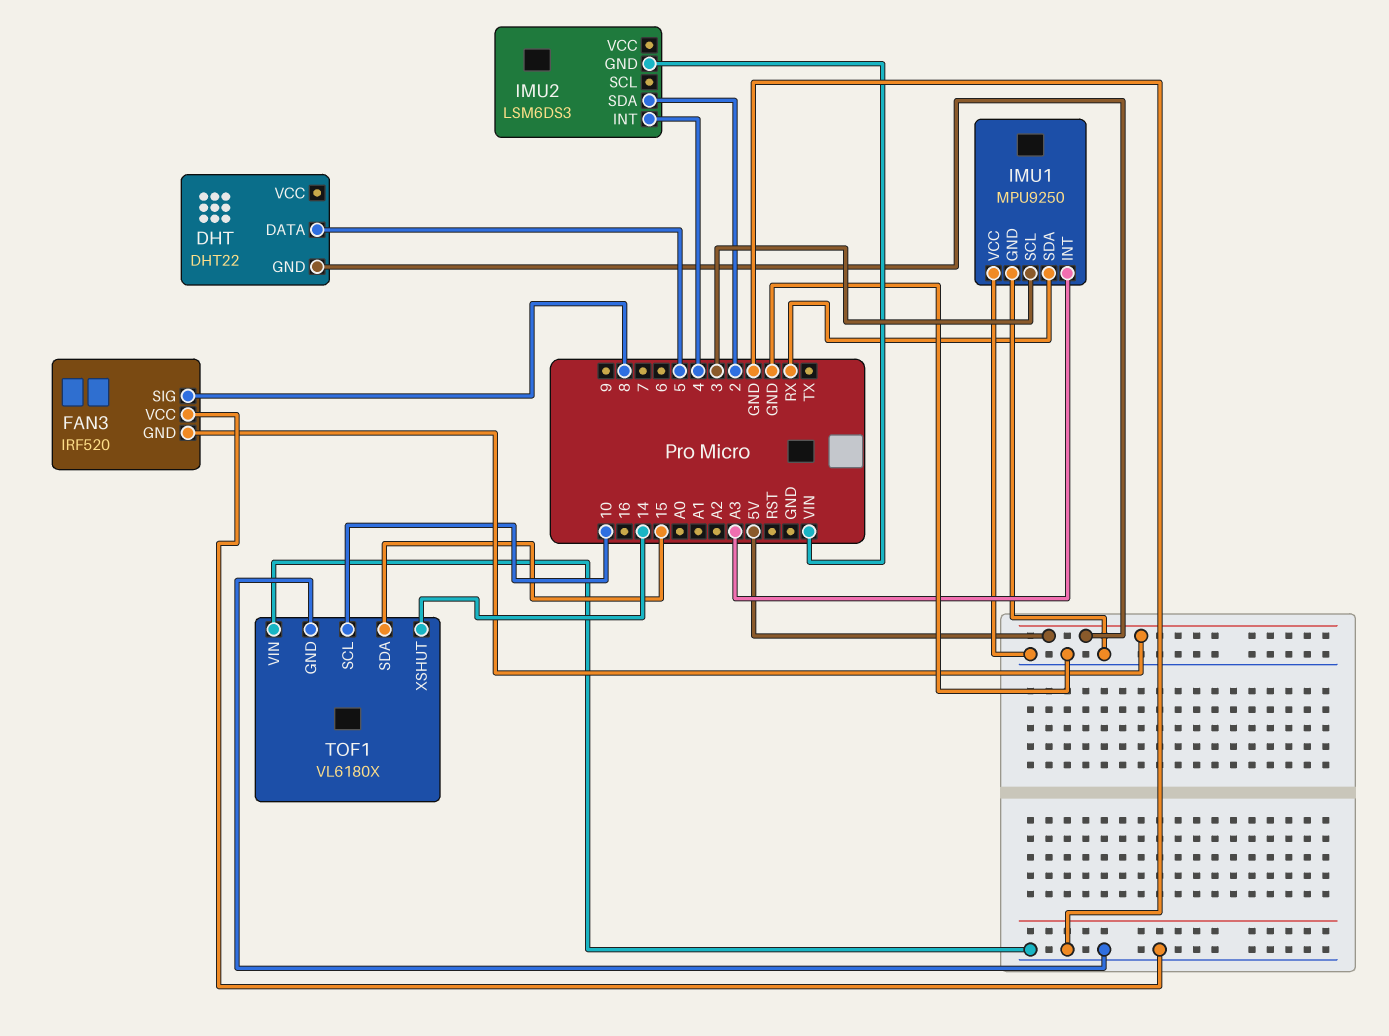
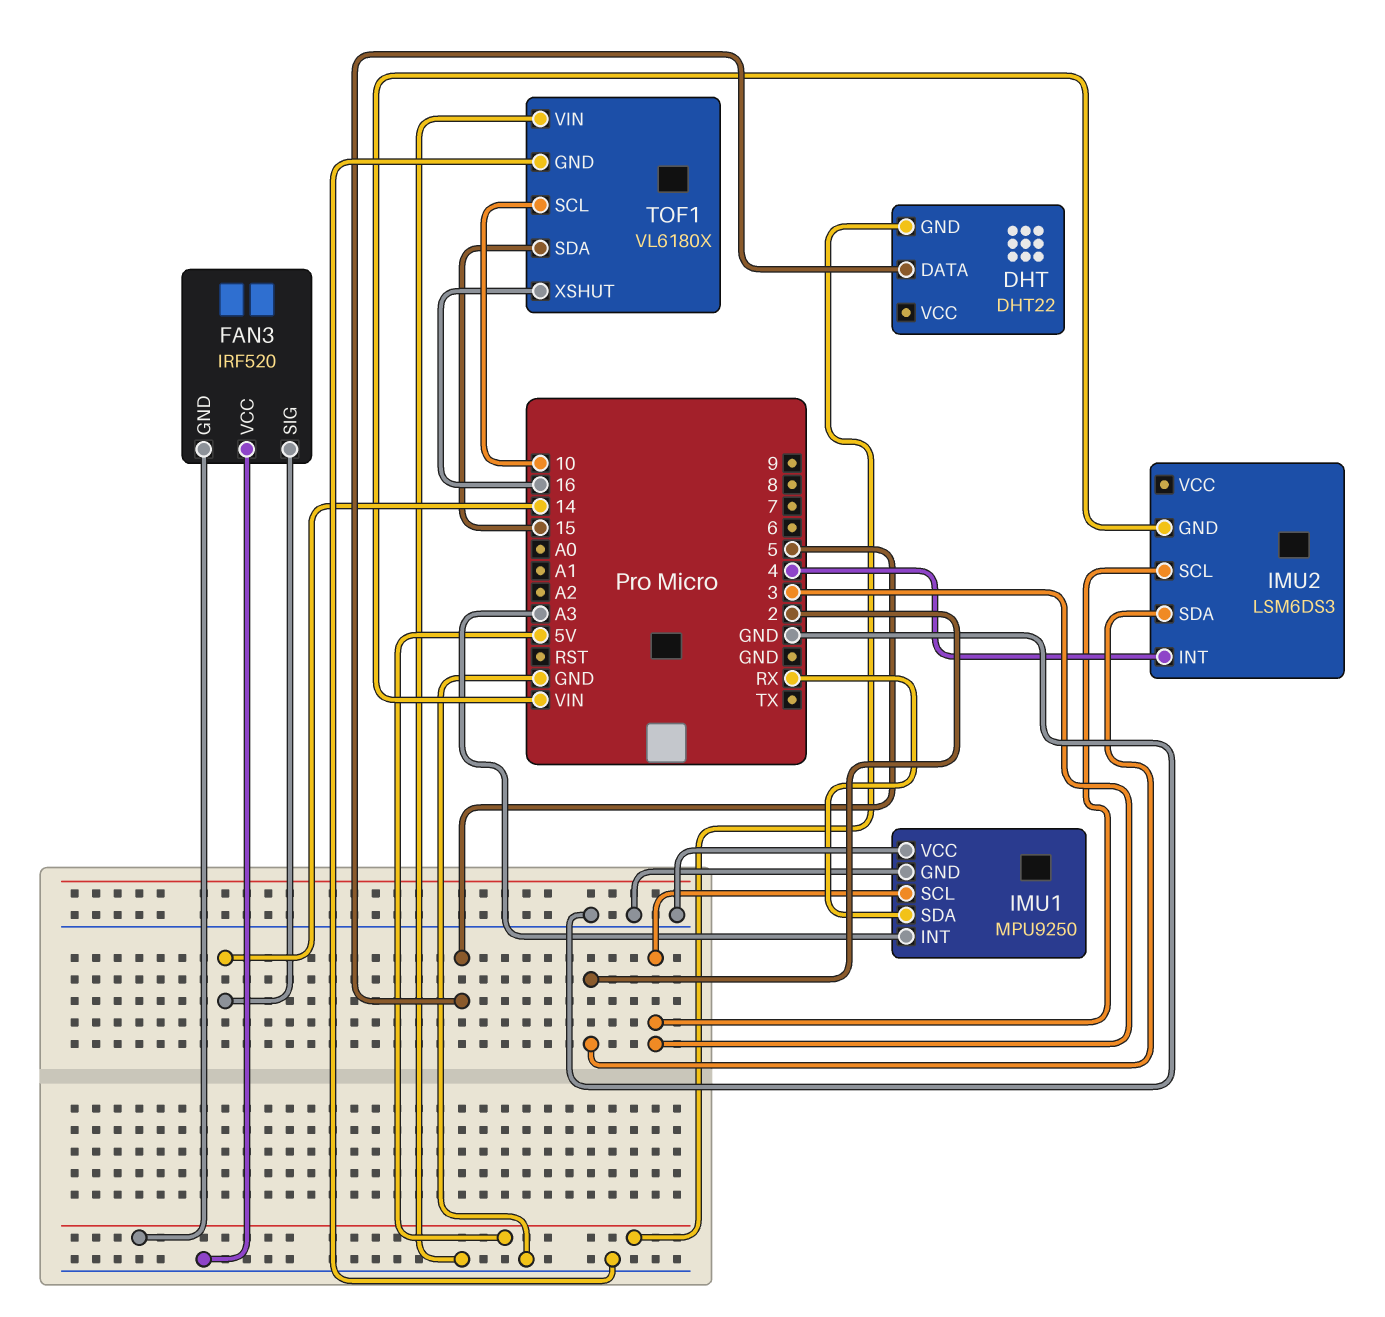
FAN3 pin SIG: 8 -> 14
IMU2 pin SCL: none -> 3
TOF1 pin XSHUT: 14 -> 16

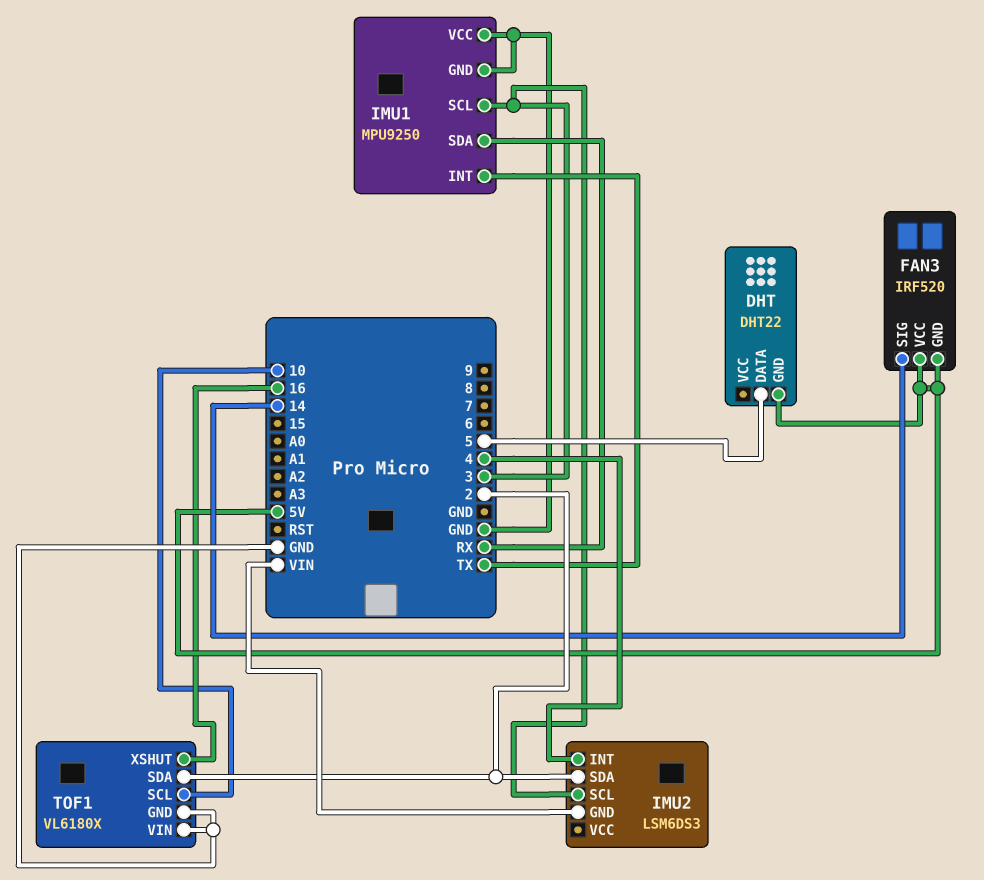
FAN3 pin VCC: GND -> 5V
IMU1 pin INT: A3 -> TX
TOF1 pin SDA: 15 -> 2

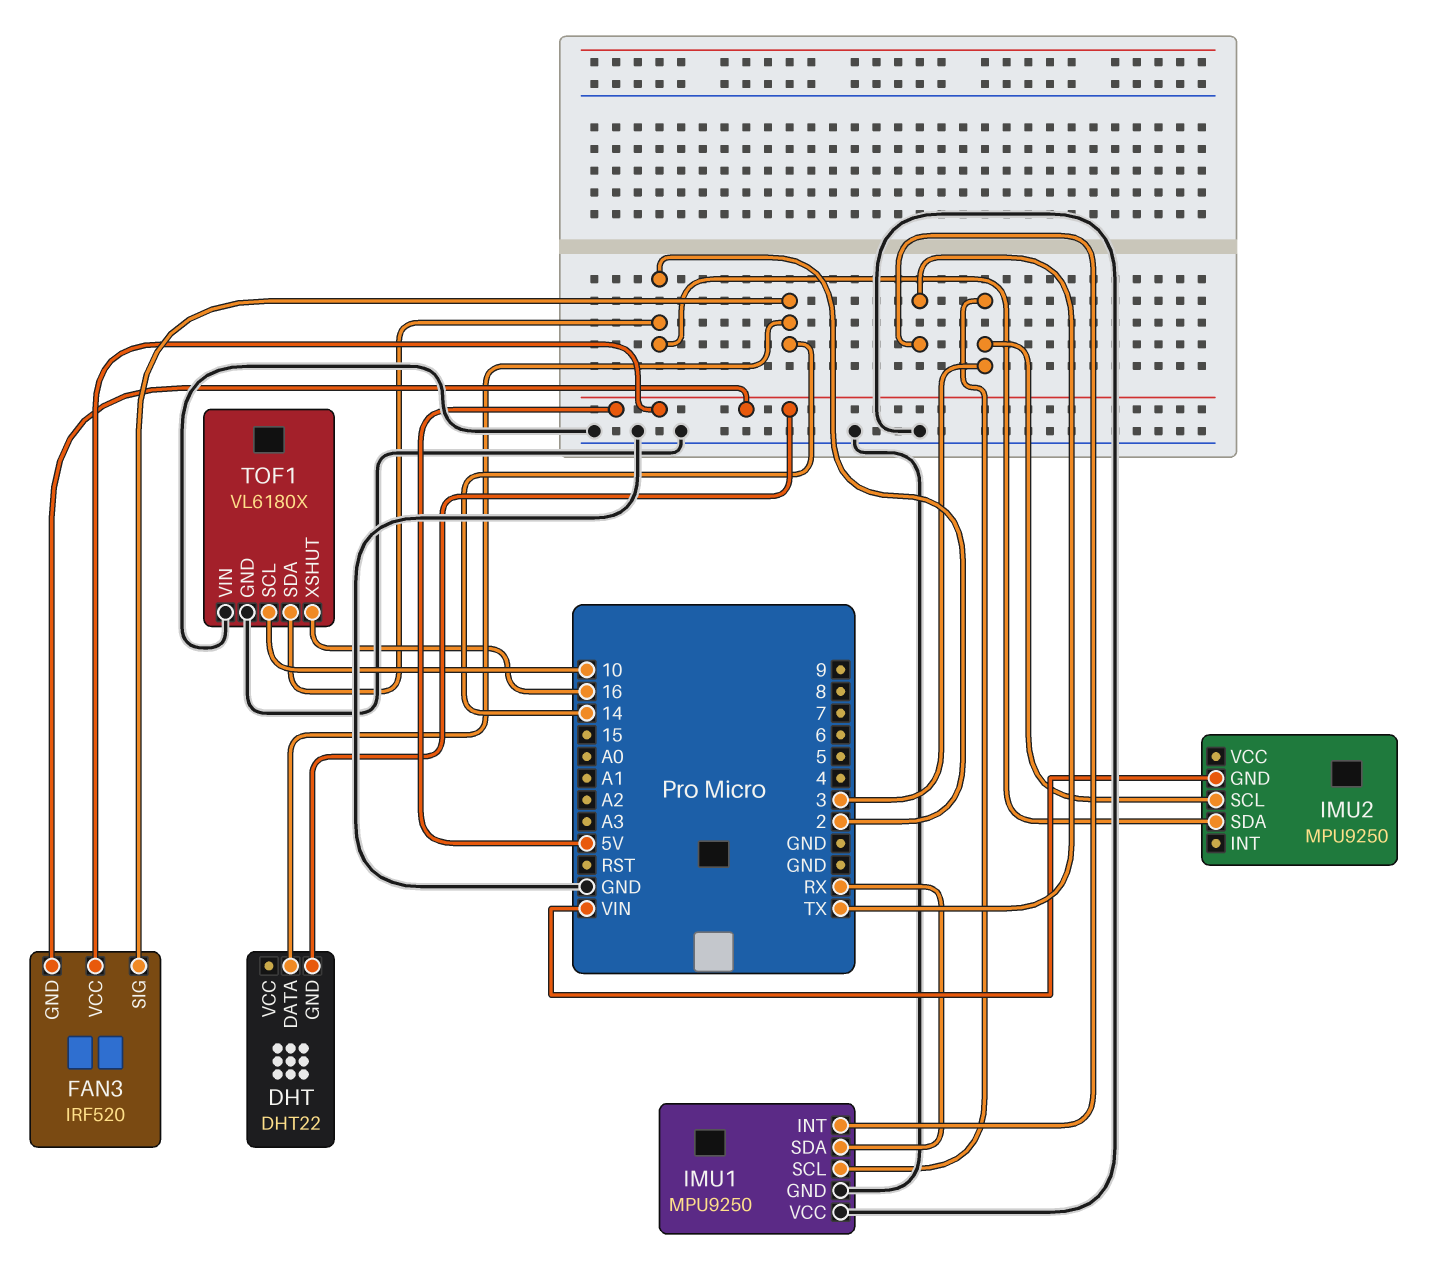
DHT pin DATA: 5 -> 14
IMU2: LSM6DS3 -> MPU9250
IMU2 pin INT: 4 -> none

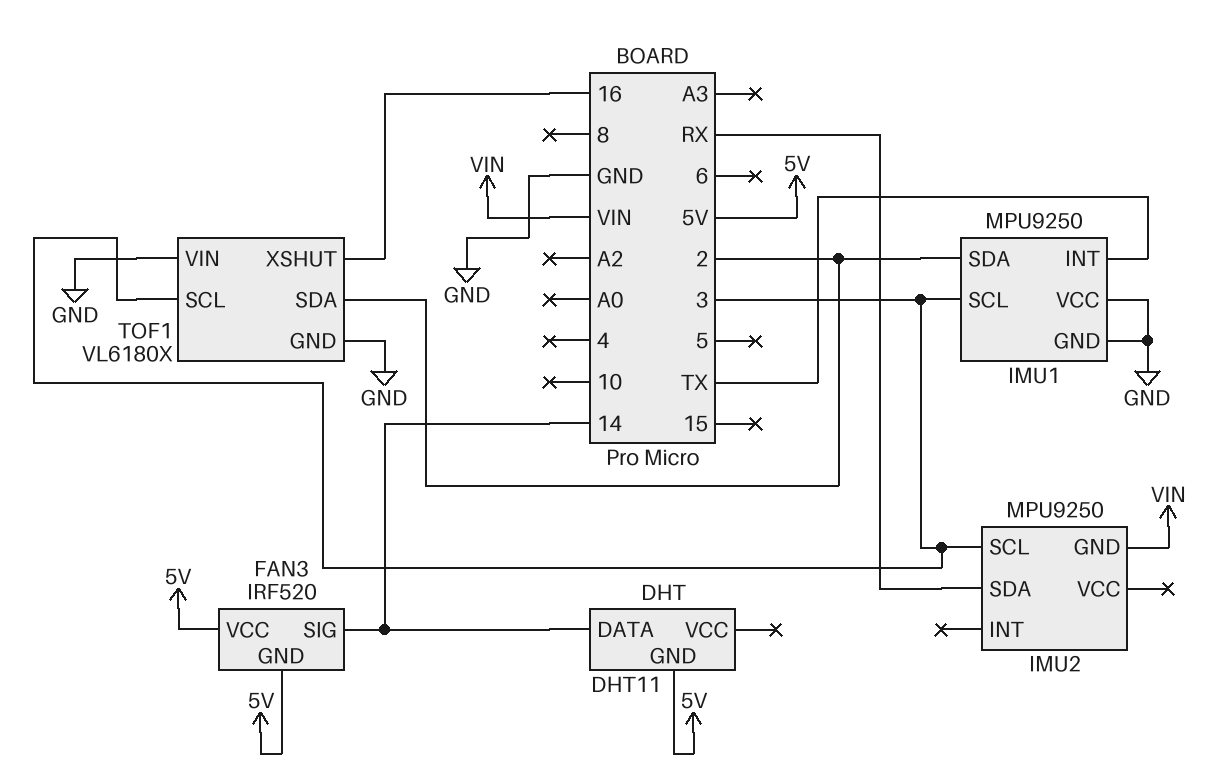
DHT: DHT22 -> DHT11
IMU1 pin SDA: RX -> 2
IMU2 pin SDA: 2 -> RX
TOF1 pin SCL: 10 -> 3

